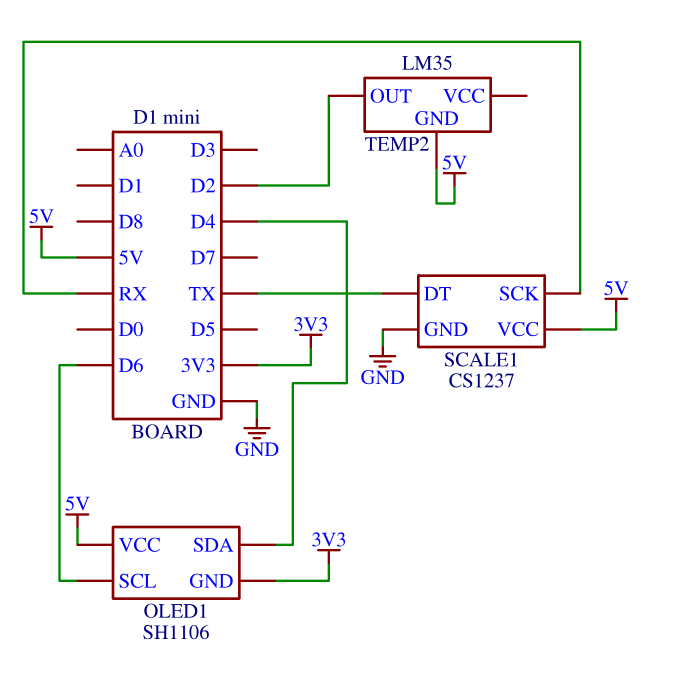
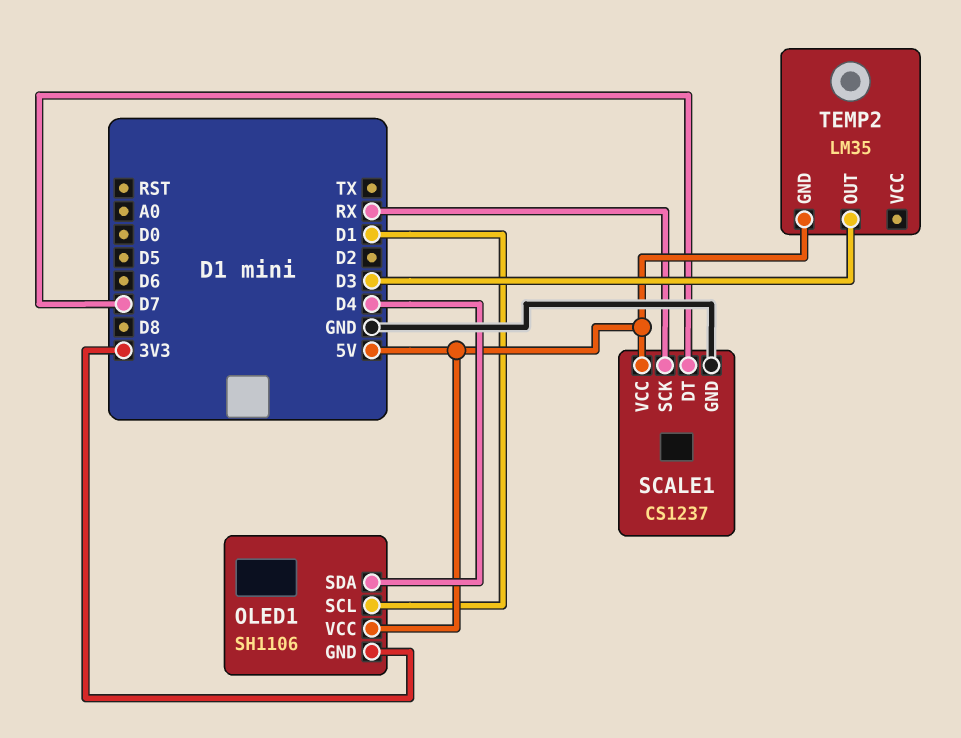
OLED1 pin SCL: D6 -> D1
SCALE1 pin DT: TX -> D7
TEMP2 pin OUT: D2 -> D3

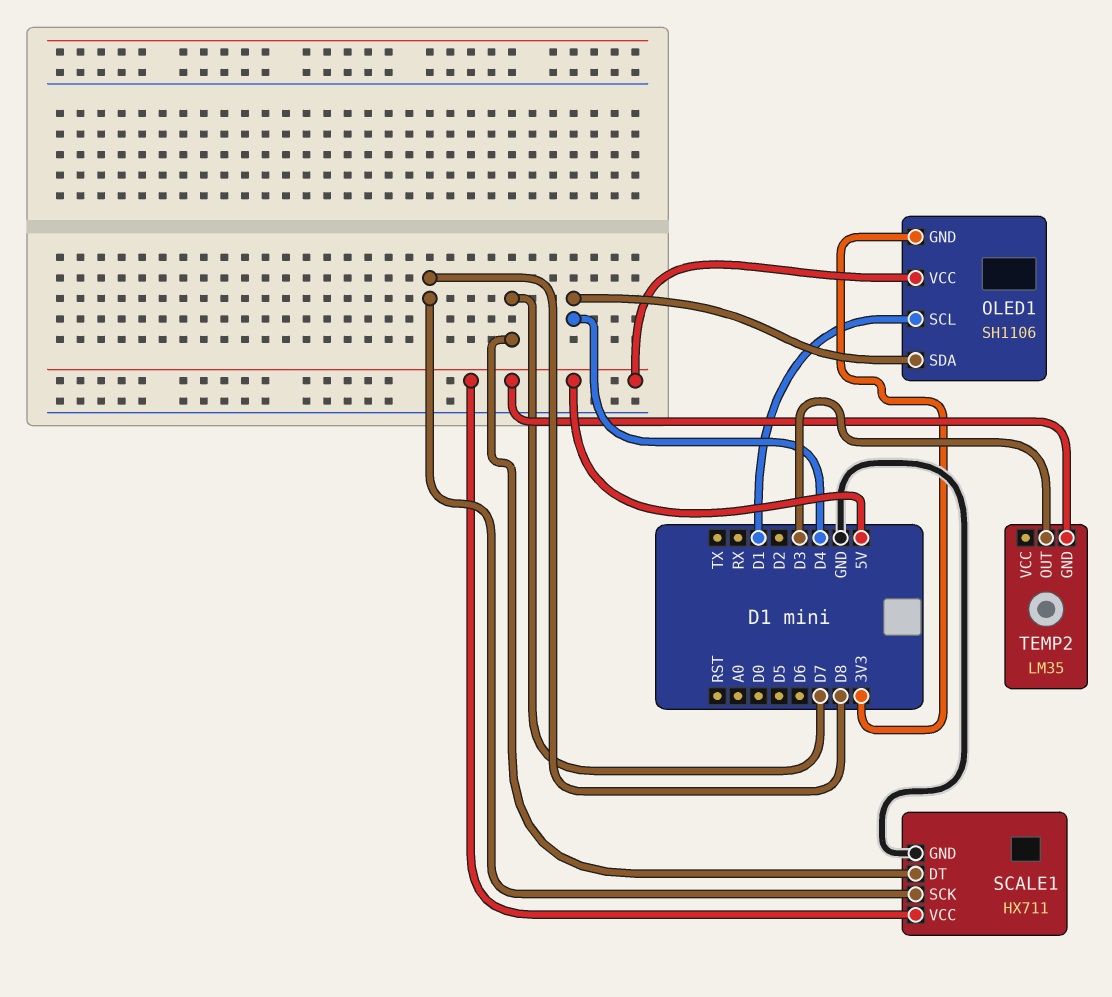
SCALE1: CS1237 -> HX711
SCALE1 pin SCK: RX -> D8

